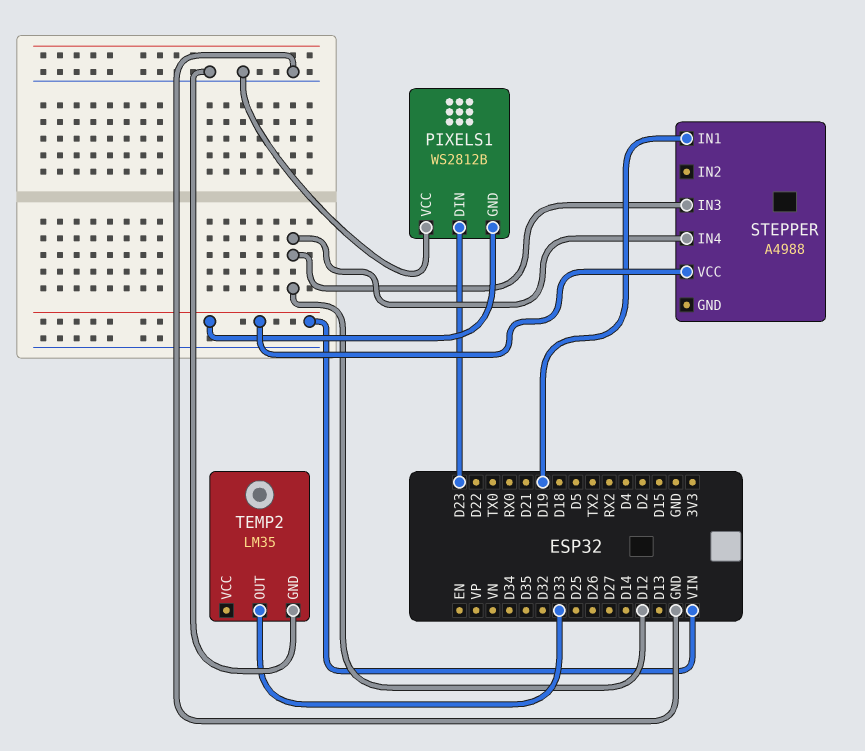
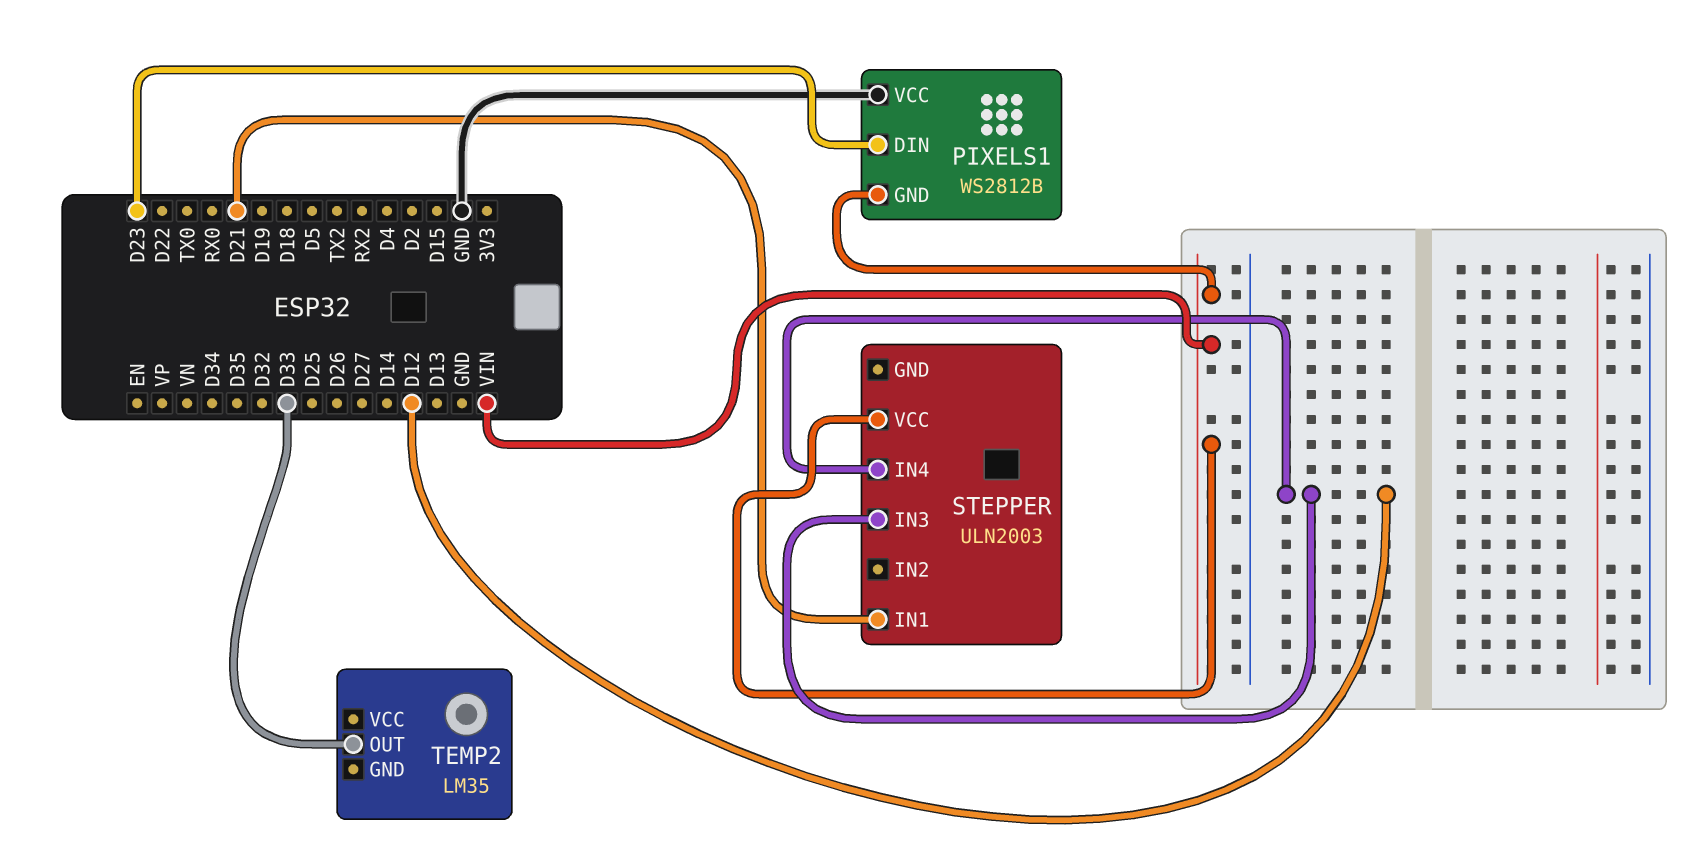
STEPPER: A4988 -> ULN2003
STEPPER pin IN1: D19 -> D21
TEMP2 pin GND: GND -> none

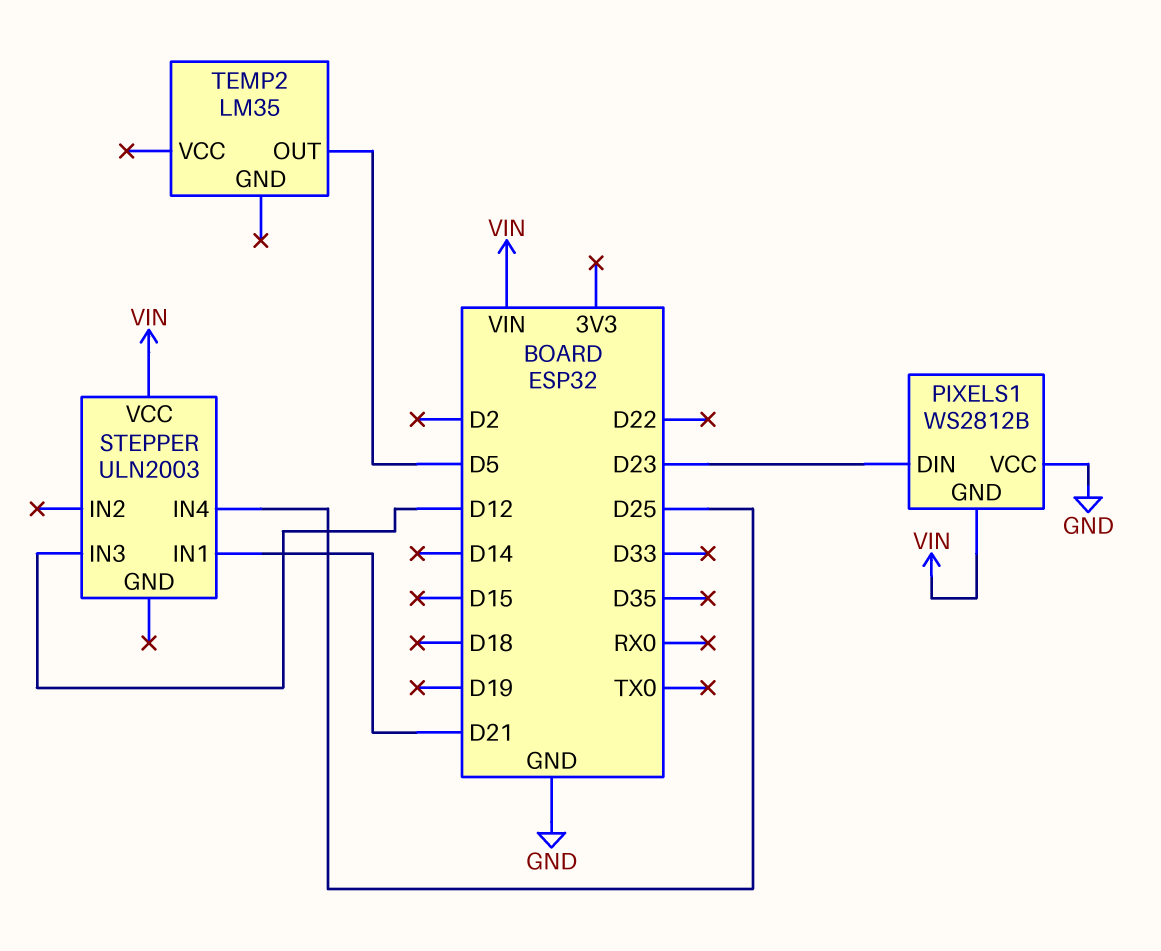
STEPPER pin IN4: D12 -> D25
TEMP2 pin OUT: D33 -> D5

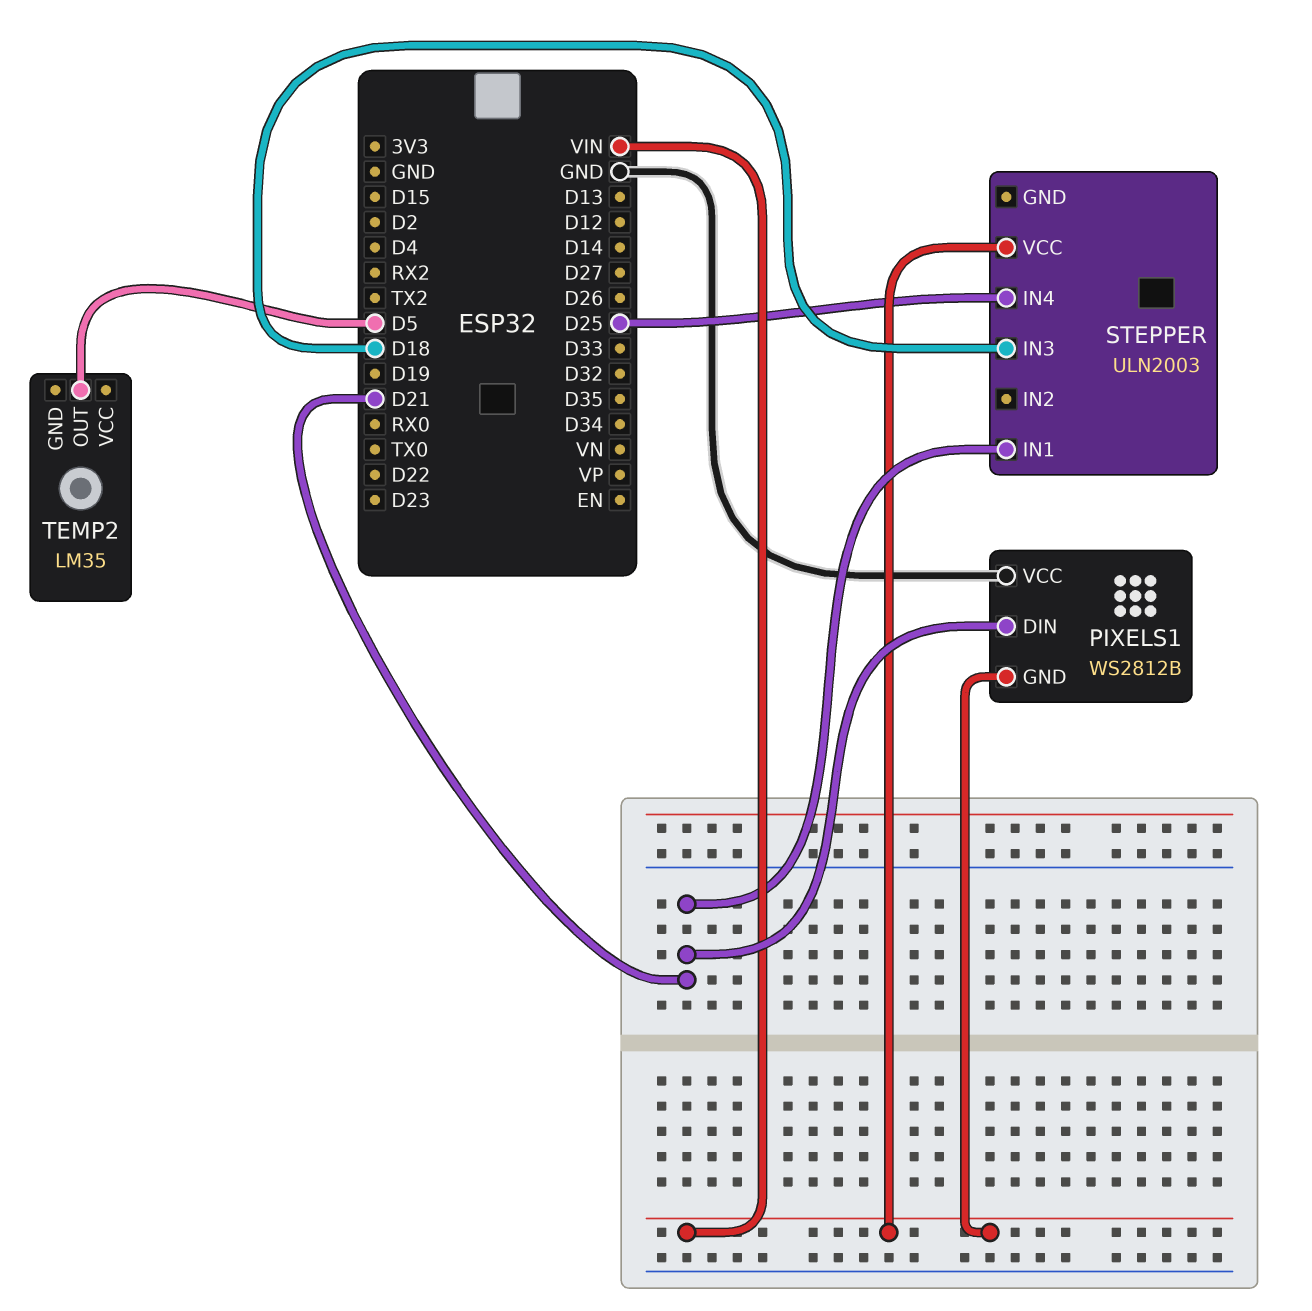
PIXELS1 pin DIN: D23 -> D21
STEPPER pin IN3: D12 -> D18

